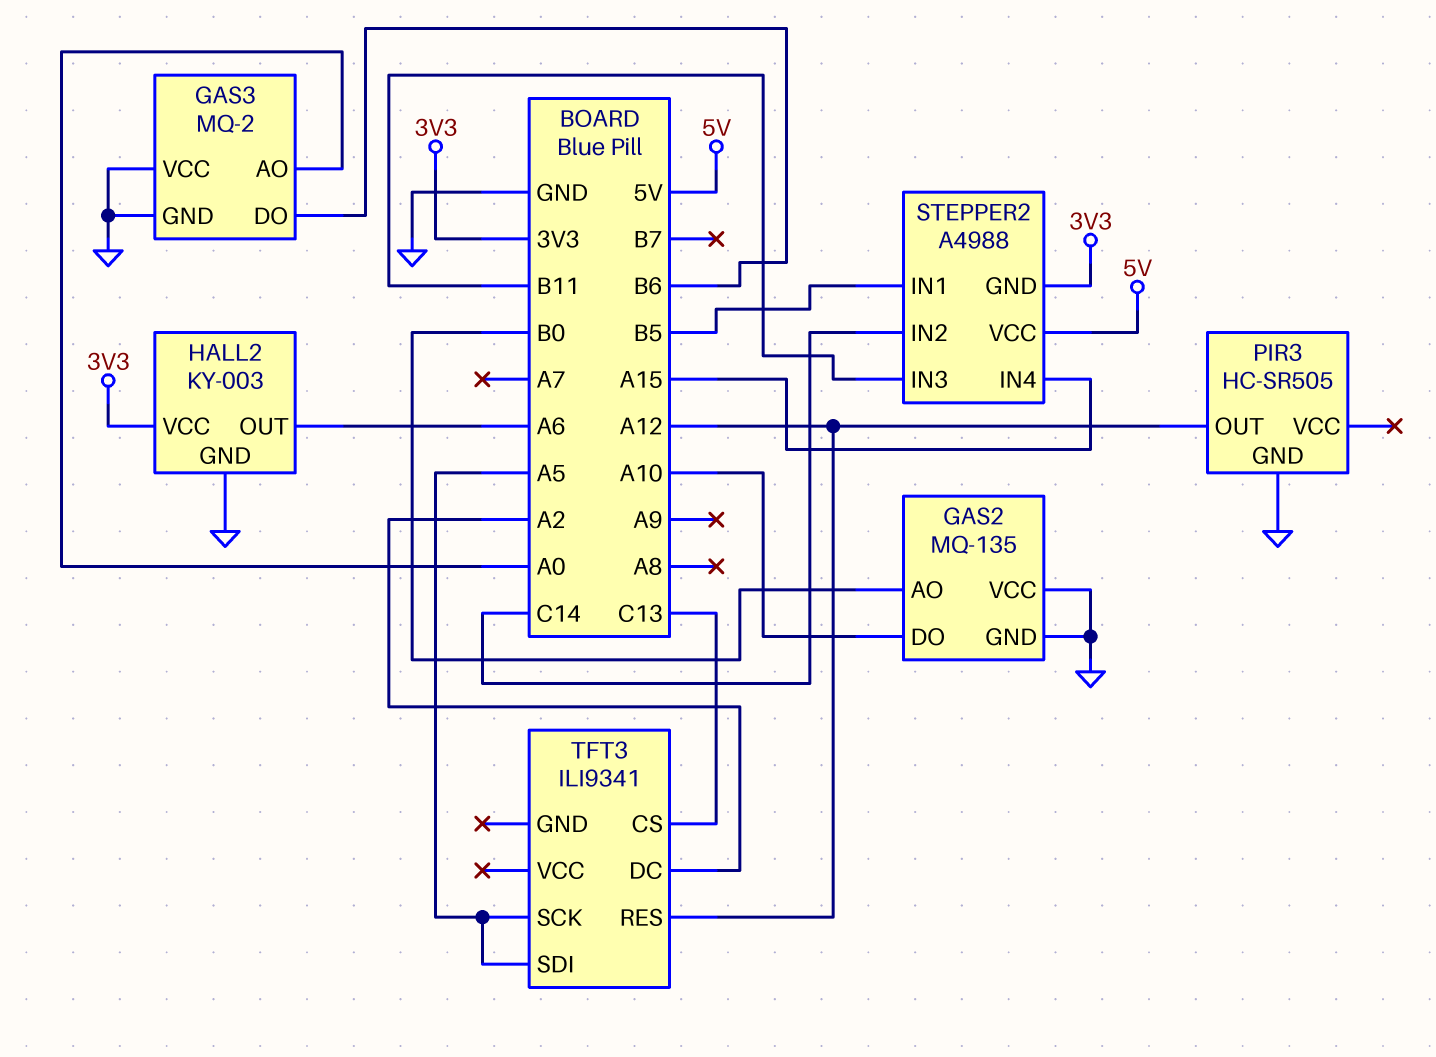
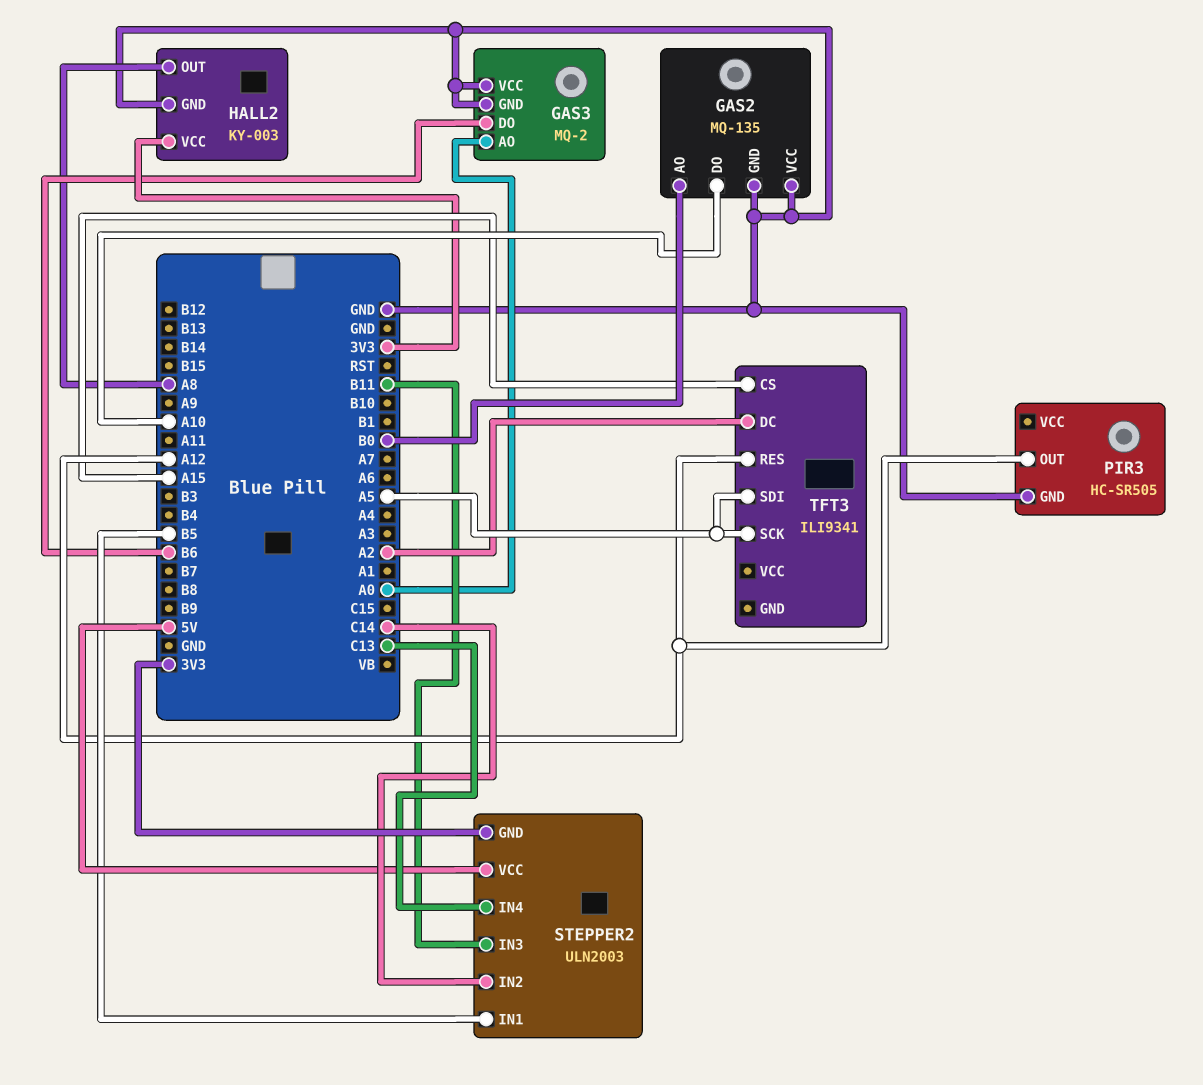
HALL2 pin OUT: A6 -> A8
STEPPER2: A4988 -> ULN2003
STEPPER2 pin IN4: A15 -> C13
TFT3 pin CS: C13 -> A15

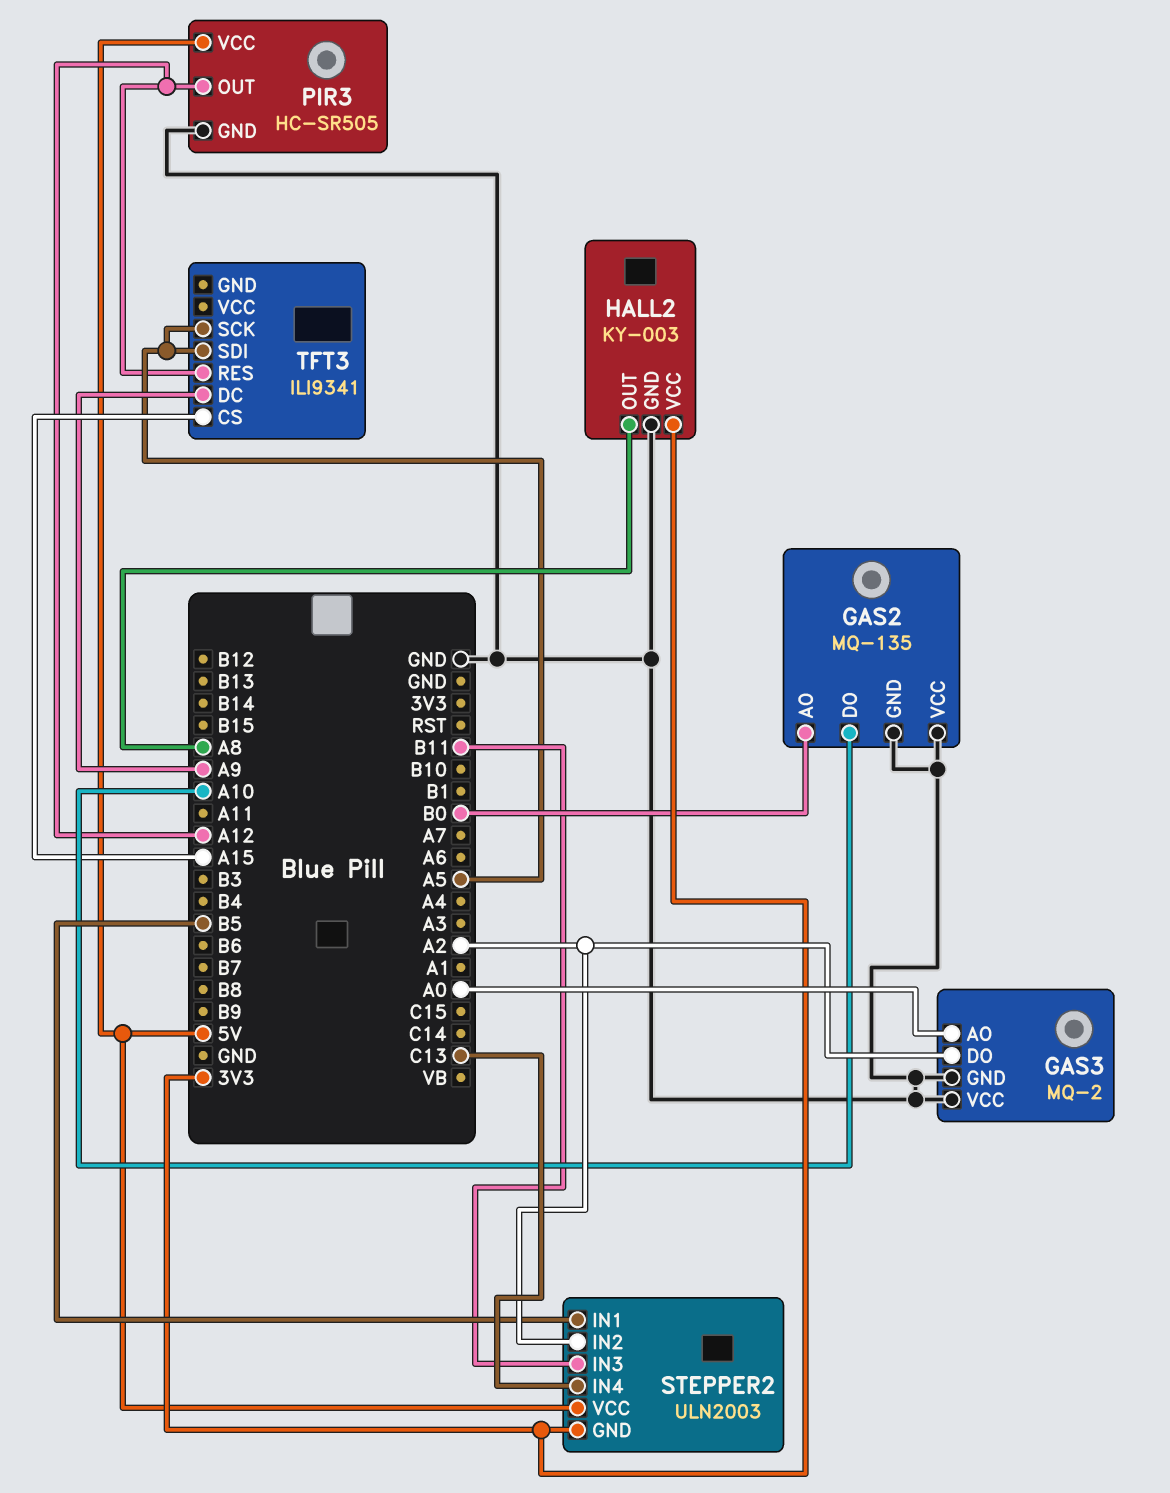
GAS3 pin DO: B6 -> A2
PIR3 pin VCC: none -> 5V
STEPPER2 pin IN2: C14 -> A2
TFT3 pin DC: A2 -> A9

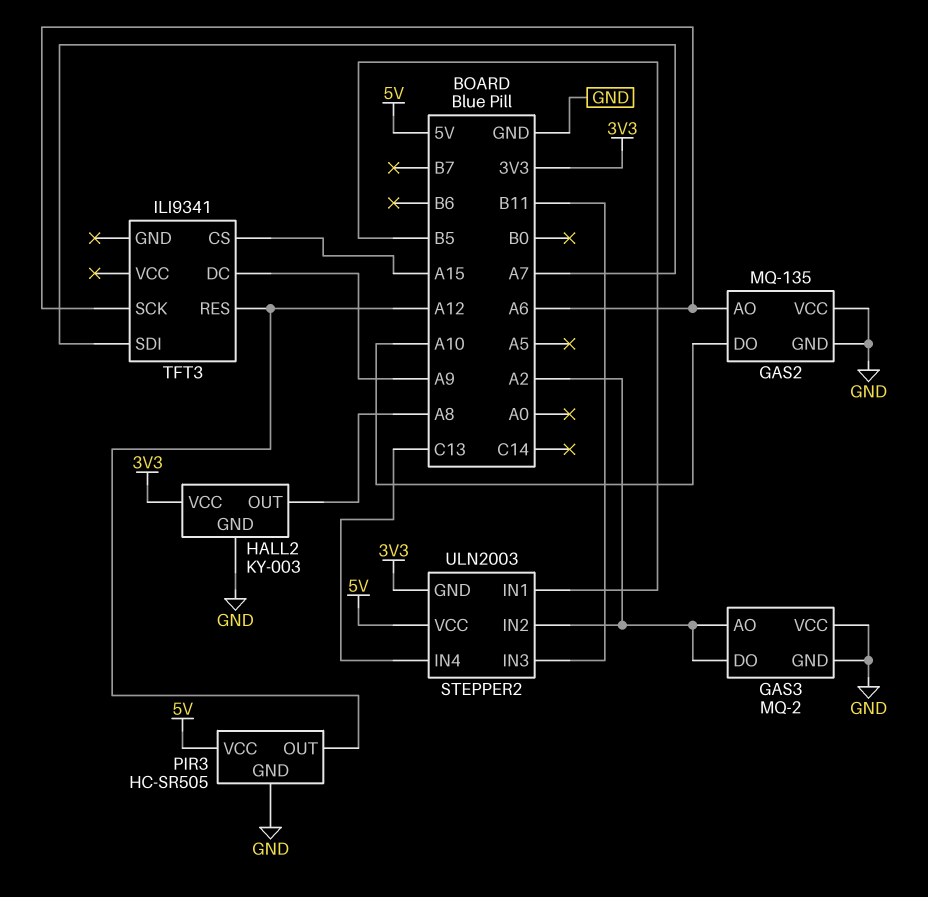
GAS2 pin AO: B0 -> A6
GAS3 pin AO: A0 -> A2
TFT3 pin SCK: A5 -> A6
TFT3 pin SDI: A5 -> A7

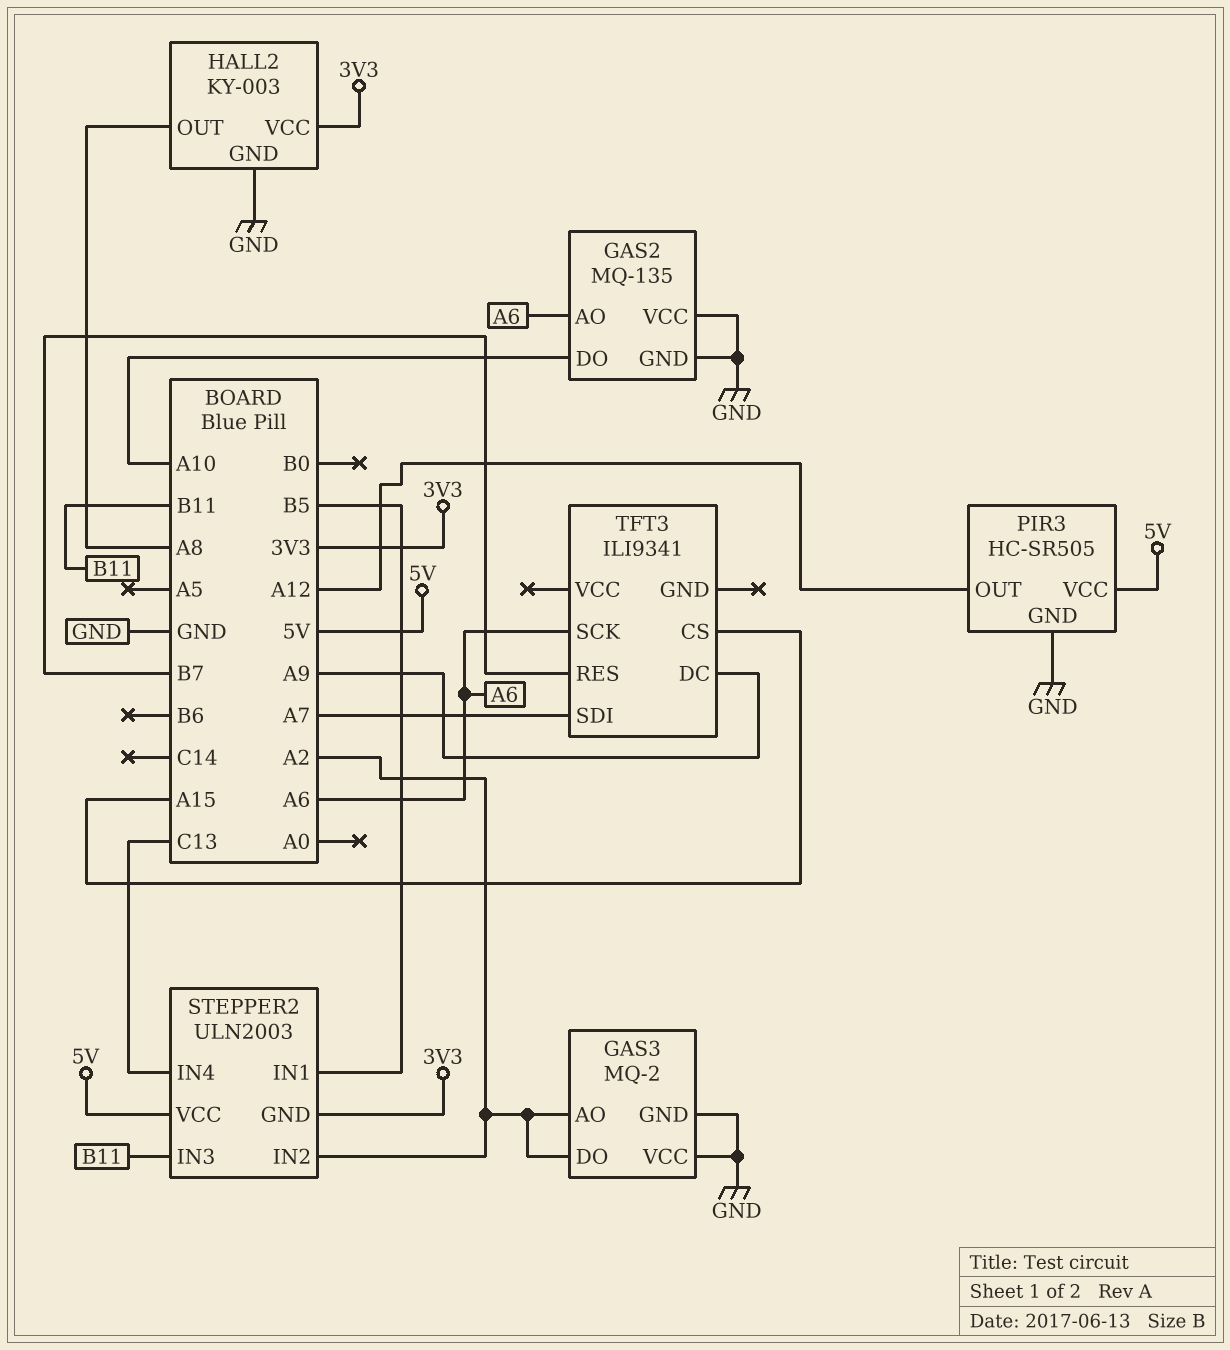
TFT3 pin RES: A12 -> B7

